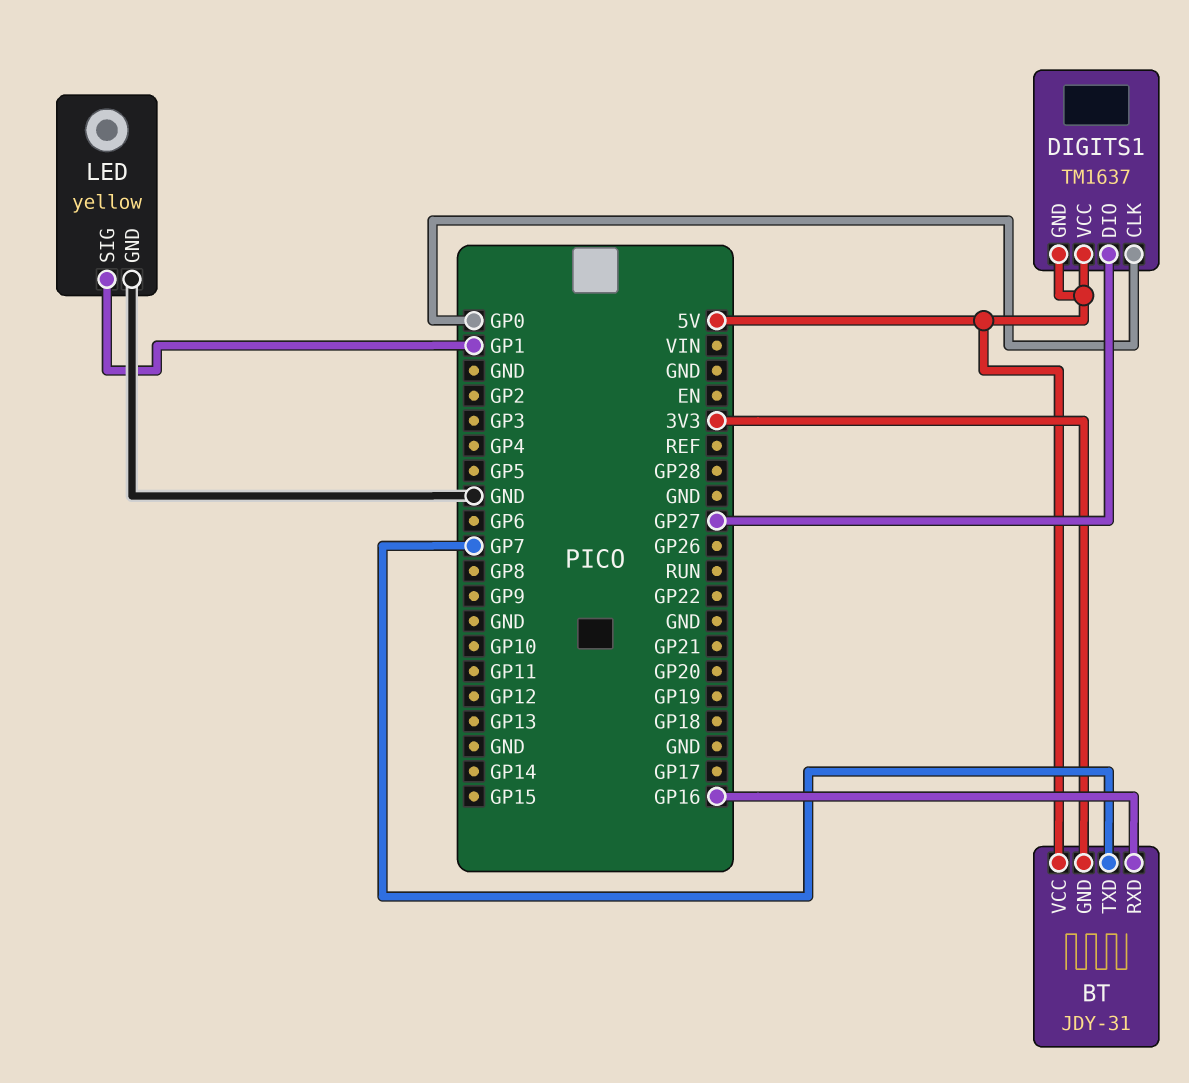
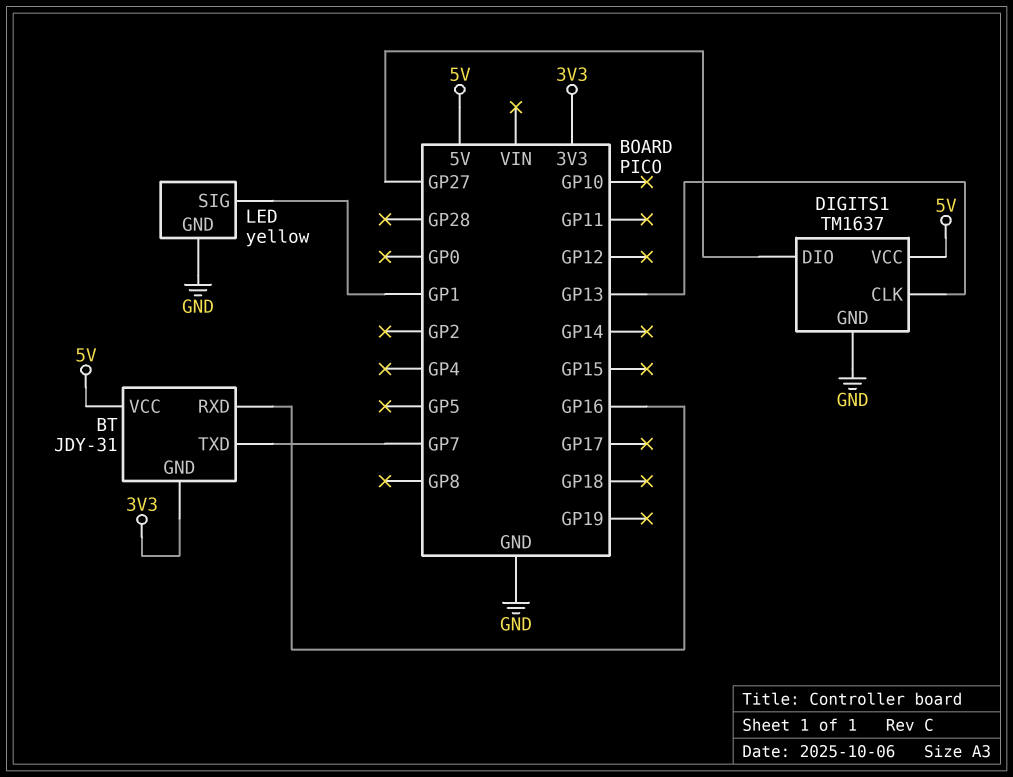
DIGITS1 pin CLK: GP0 -> GP13
DIGITS1 pin GND: 5V -> GND

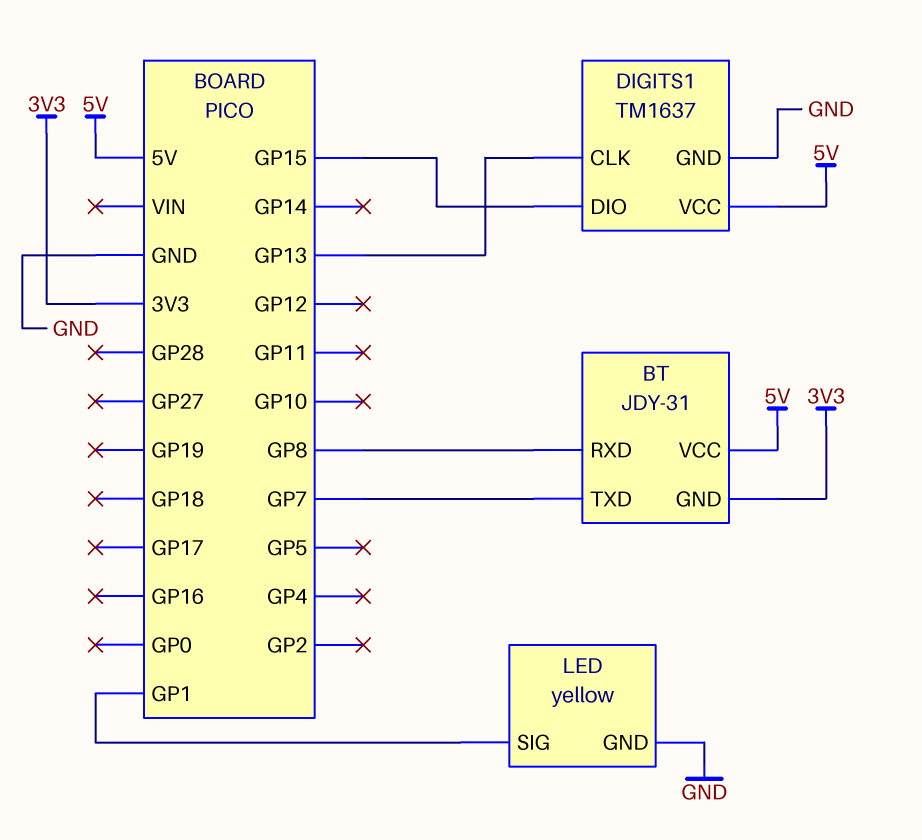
BT pin RXD: GP16 -> GP8
DIGITS1 pin DIO: GP27 -> GP15

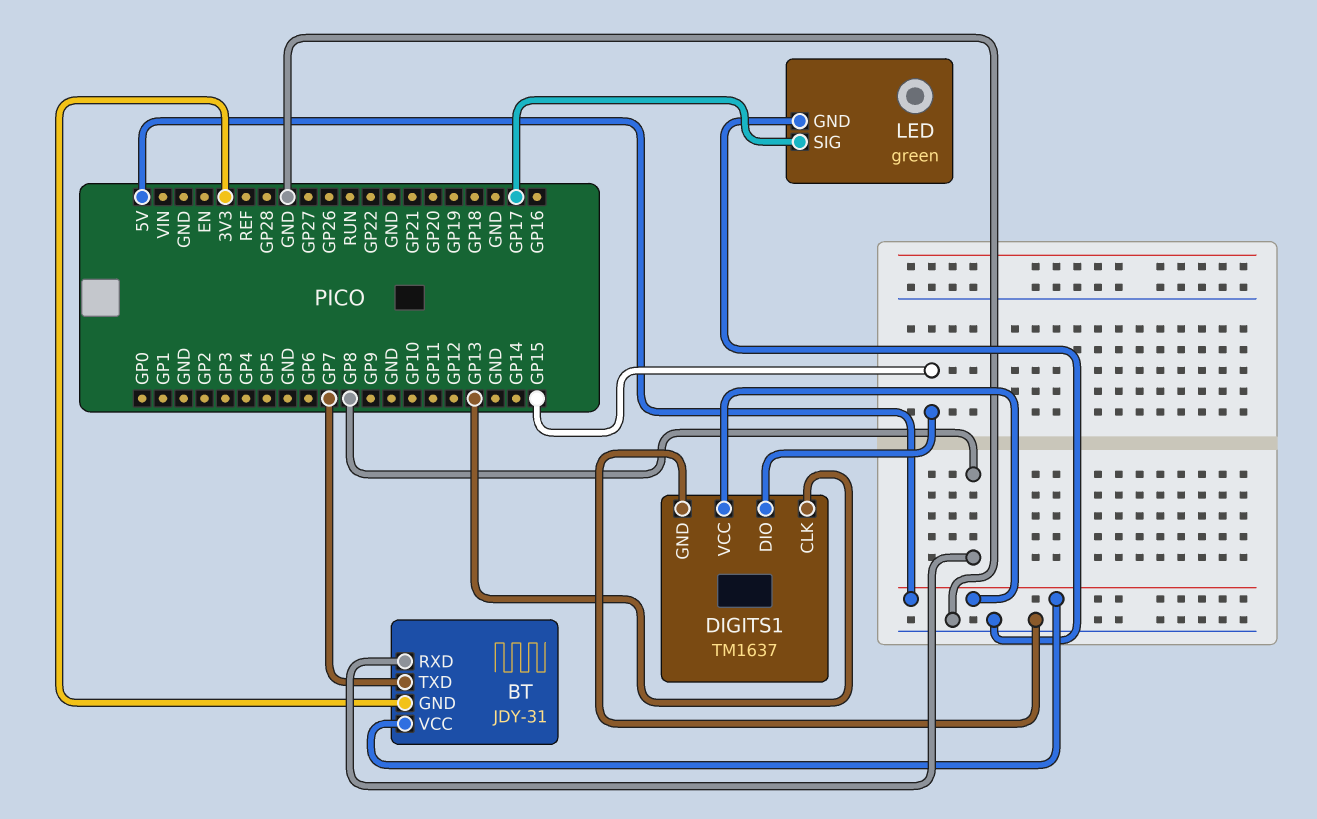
LED: yellow -> green
LED pin SIG: GP1 -> GP17

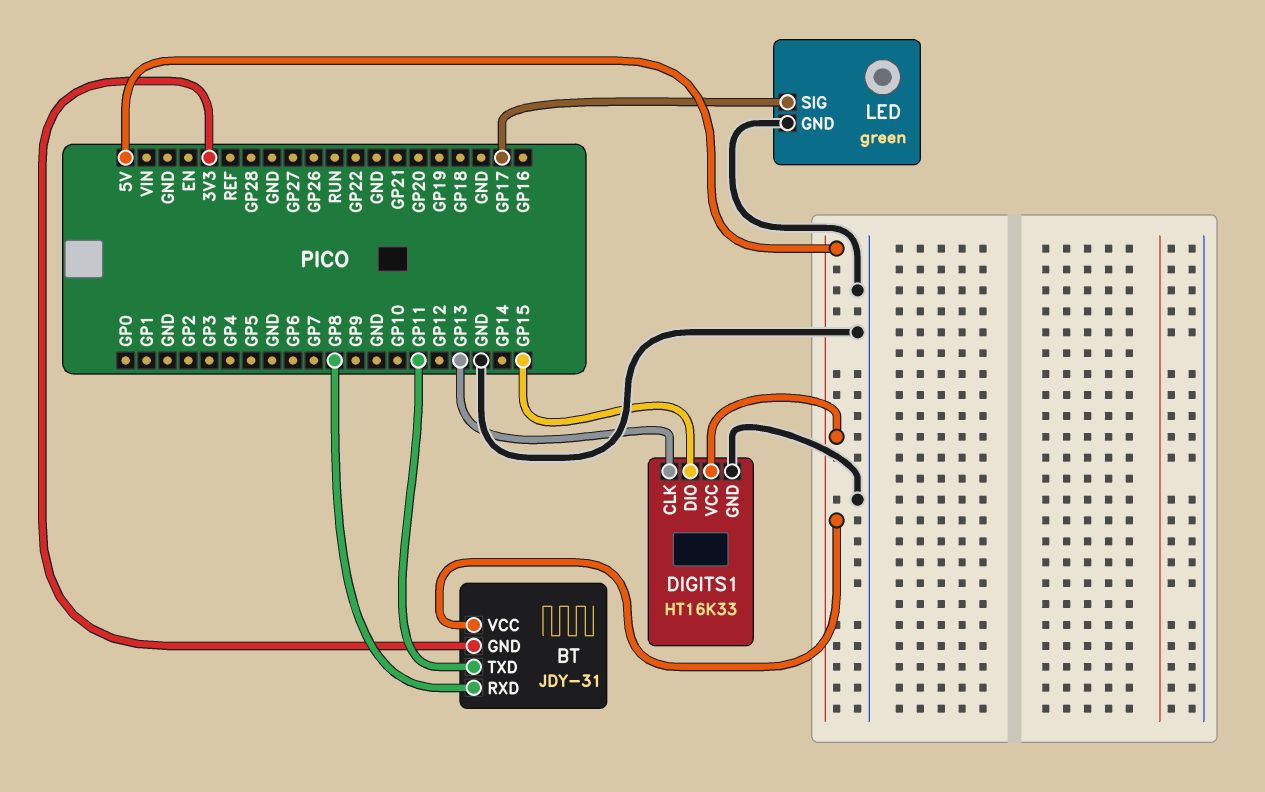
BT pin TXD: GP7 -> GP11
DIGITS1: TM1637 -> HT16K33

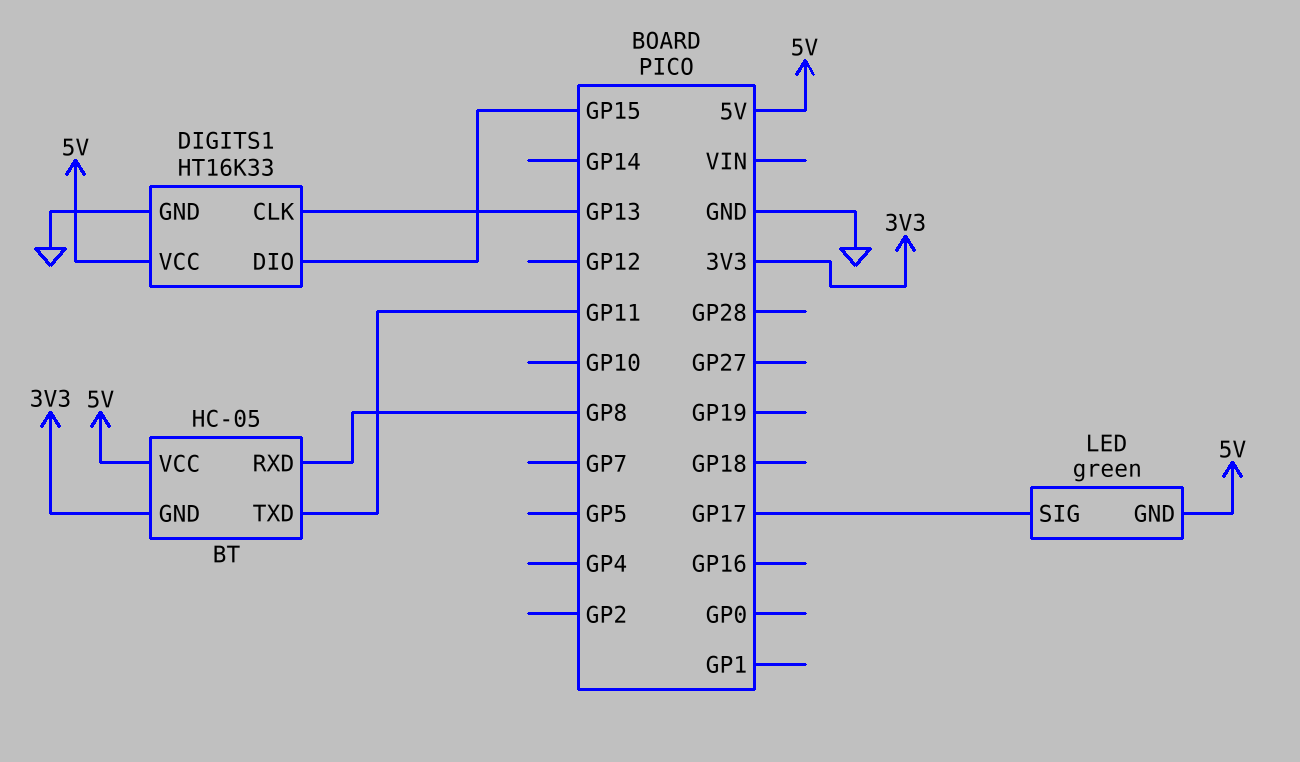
BT: JDY-31 -> HC-05
LED pin GND: GND -> 5V

